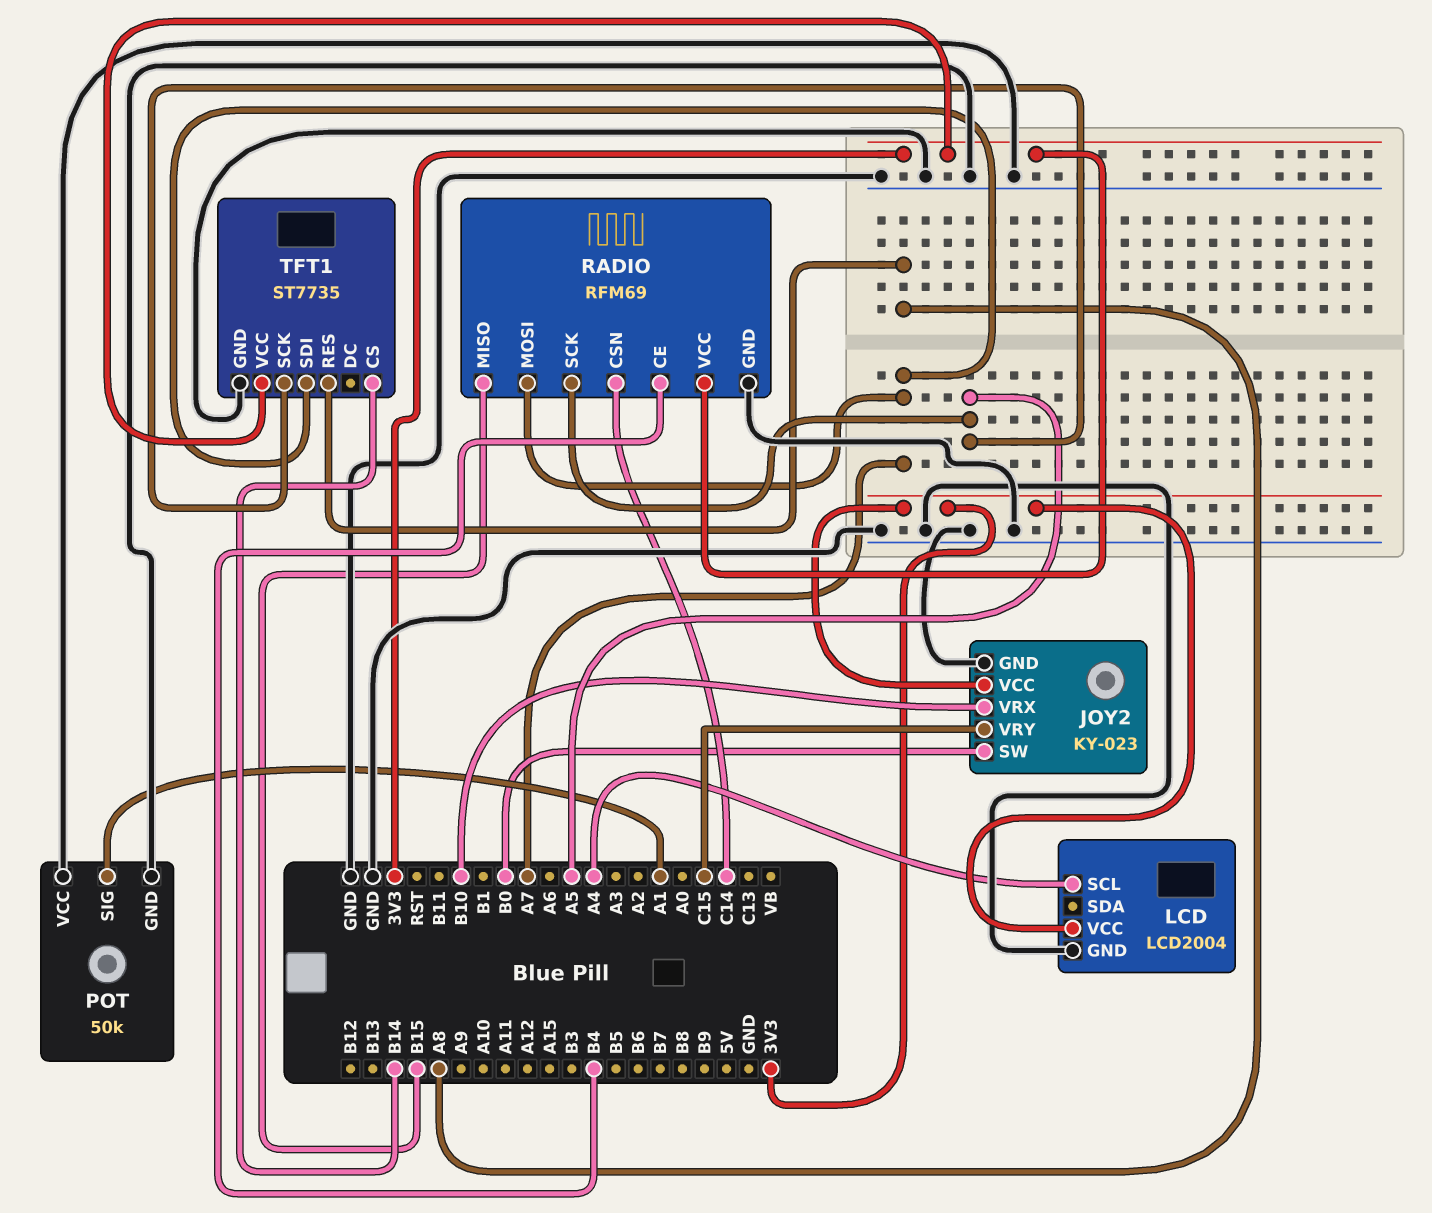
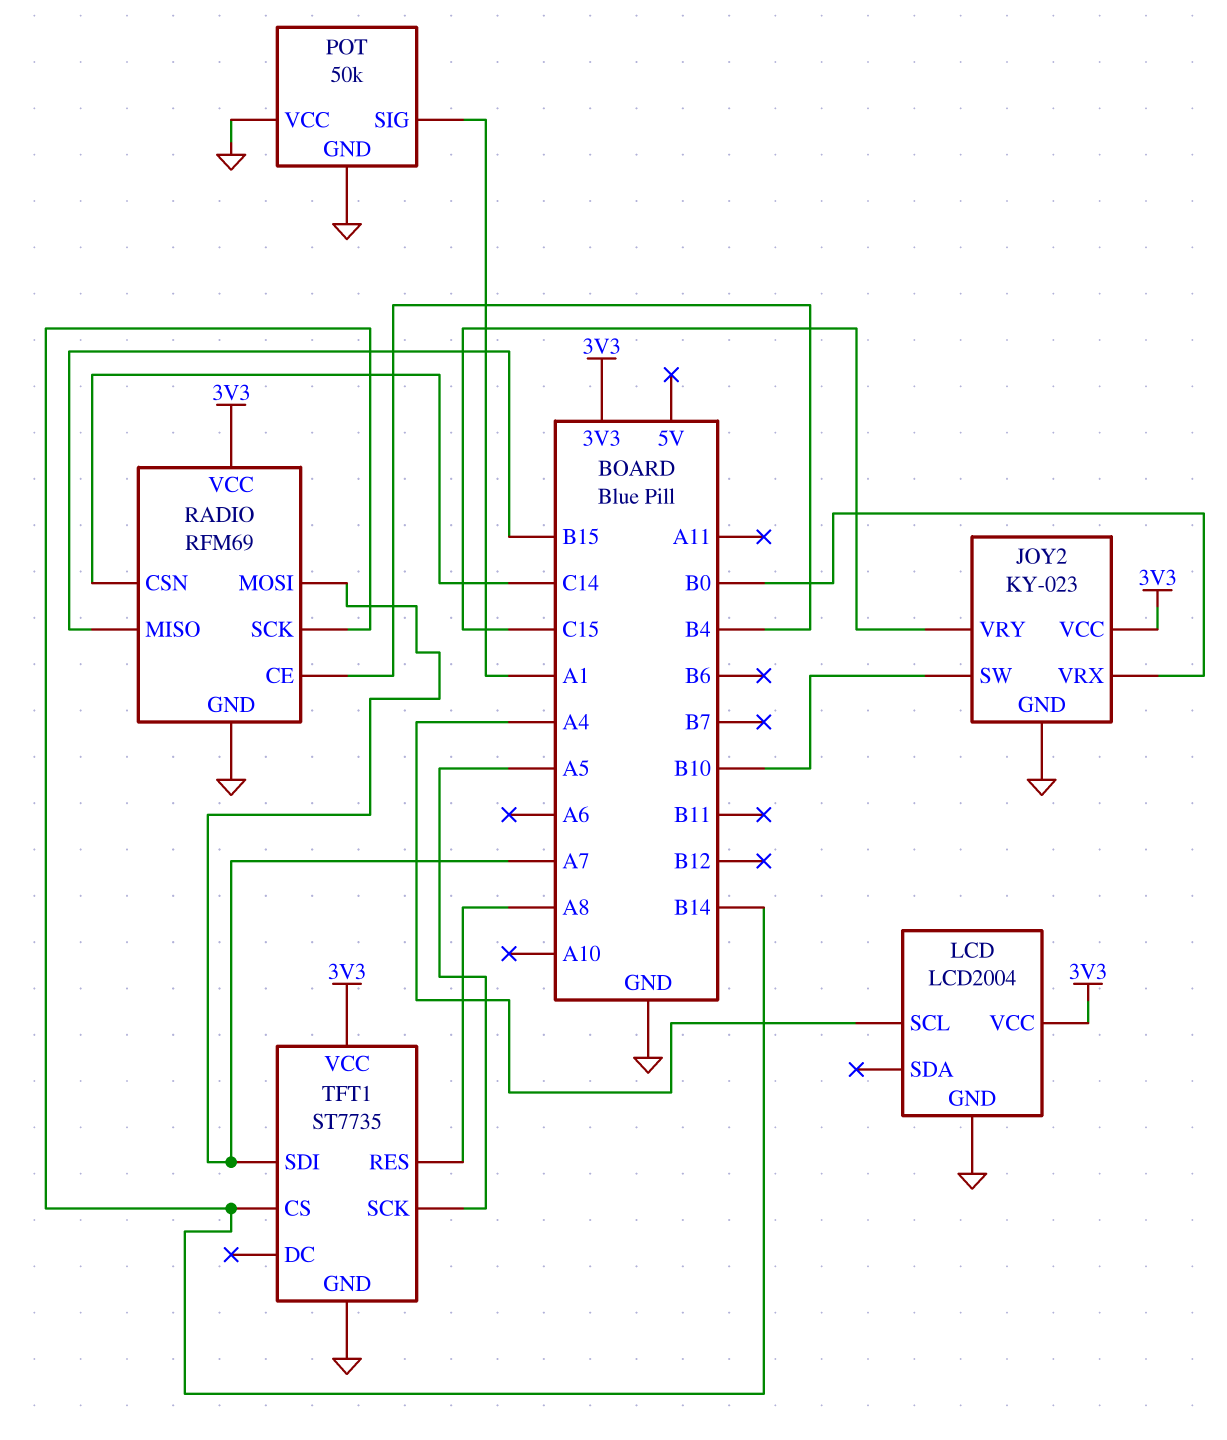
JOY2 pin SW: B0 -> B10
JOY2 pin VRX: B10 -> B0
RADIO pin SCK: A5 -> B14

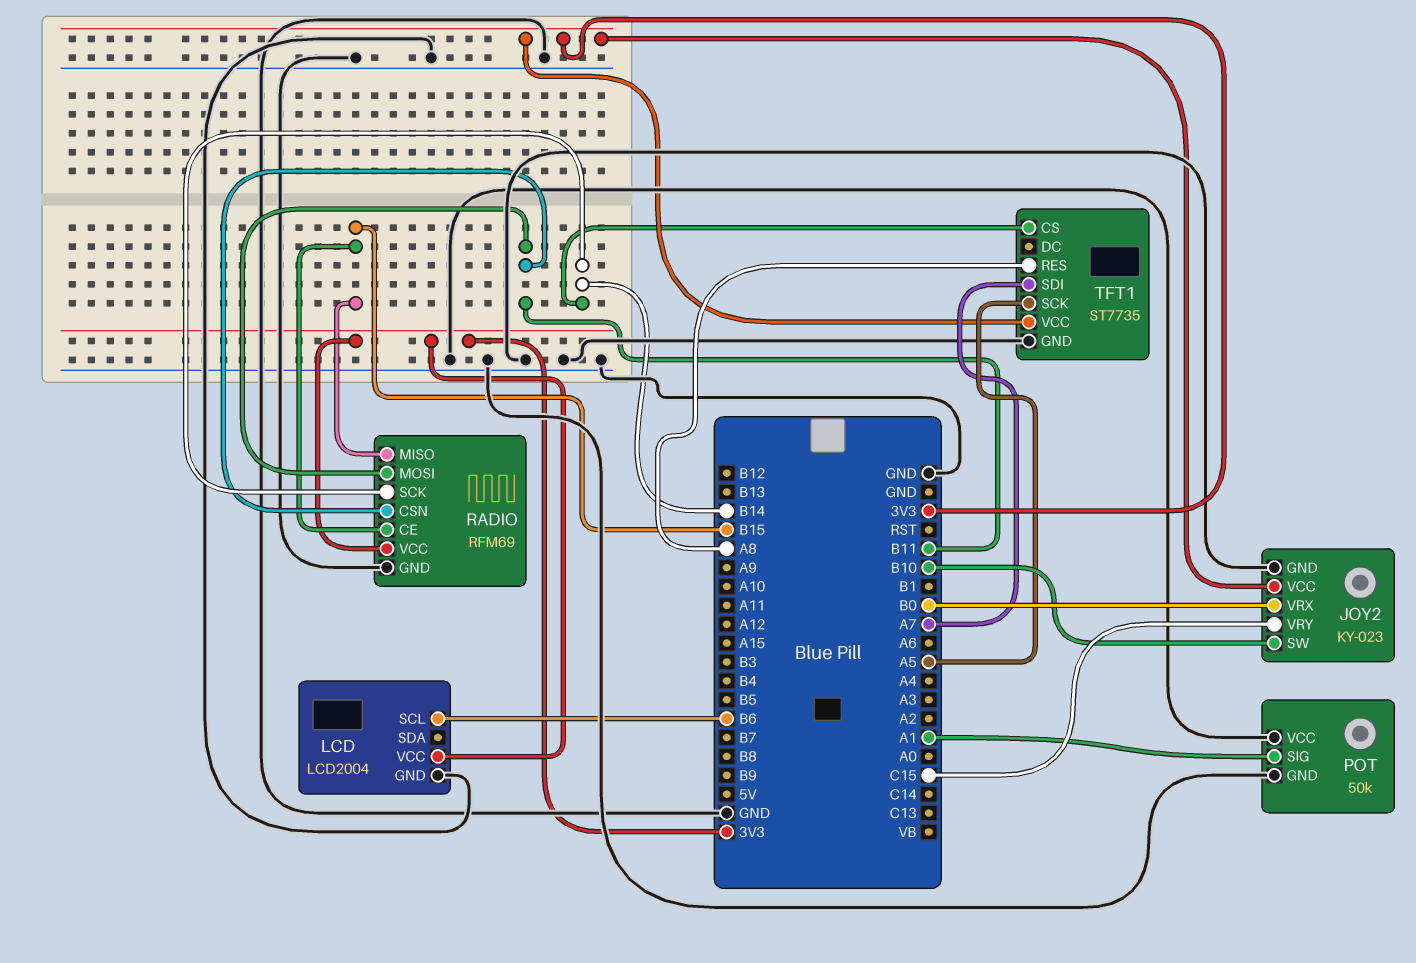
LCD pin SCL: A4 -> B6
RADIO pin CE: B4 -> B15
RADIO pin CSN: C14 -> B11
RADIO pin MOSI: A7 -> B11

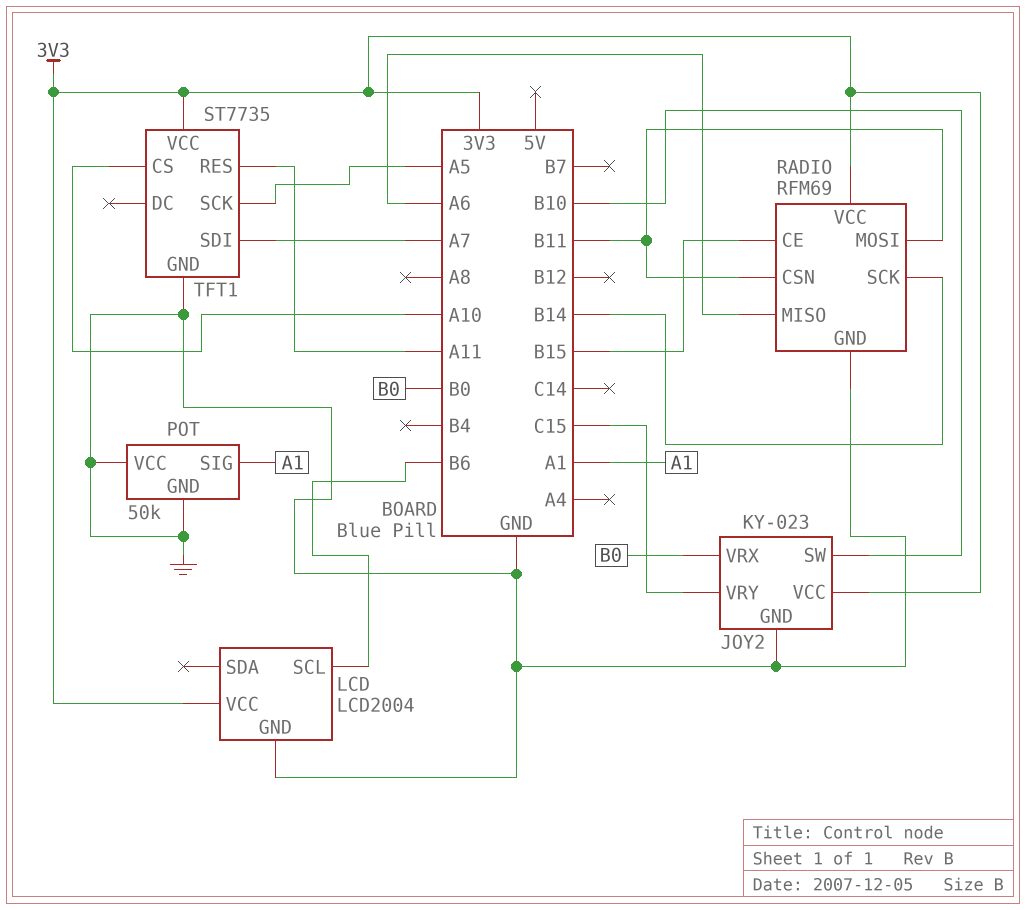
RADIO pin MISO: B15 -> A6
TFT1 pin CS: B14 -> A10
TFT1 pin RES: A8 -> A11

